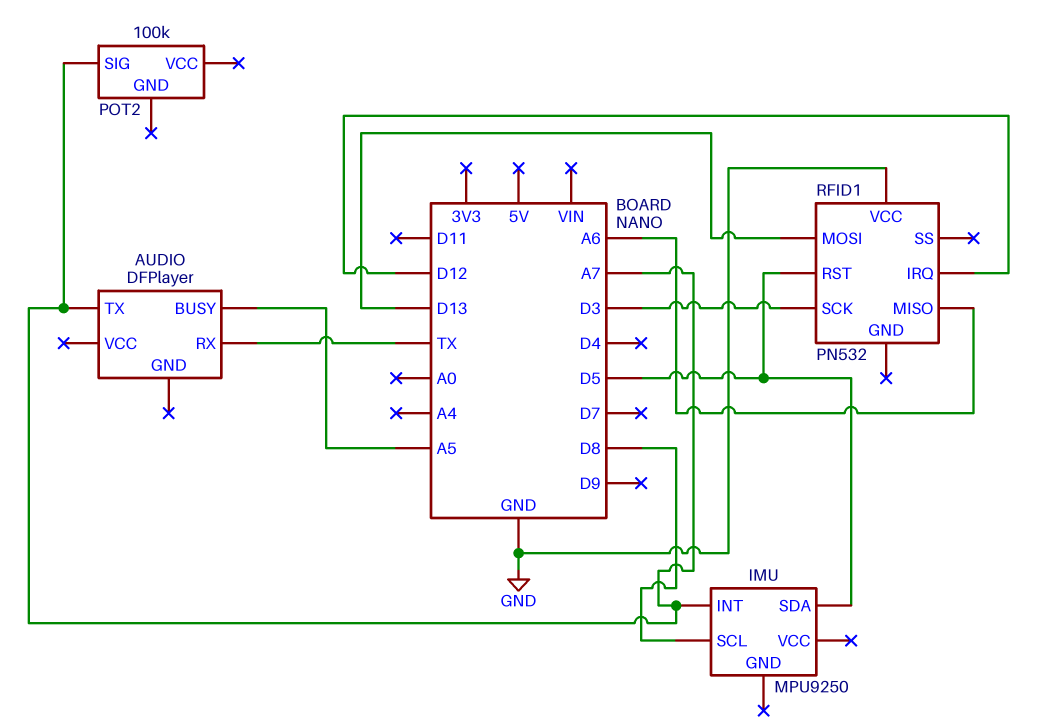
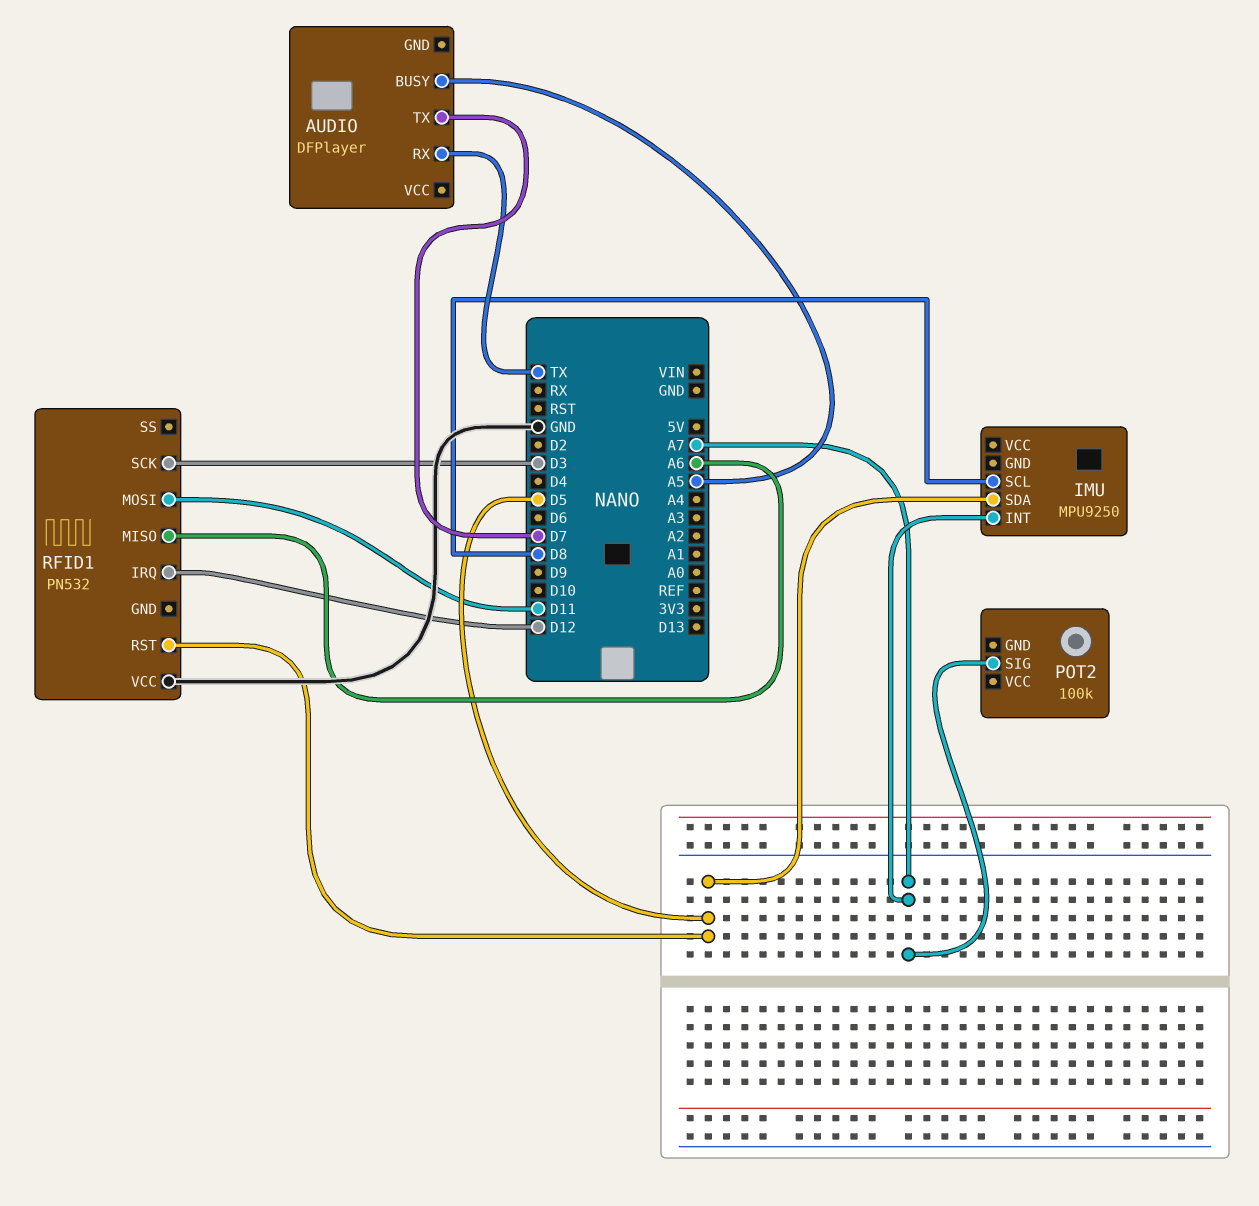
AUDIO pin TX: A7 -> D7
RFID1 pin MOSI: D13 -> D11

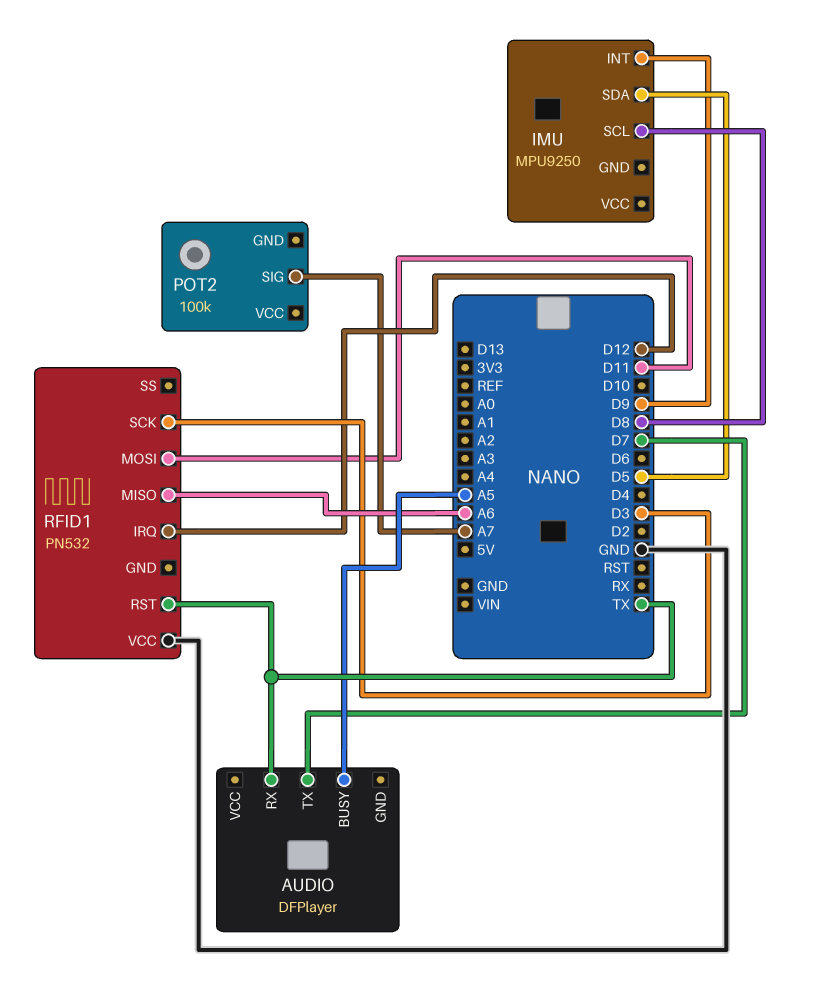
IMU pin INT: A7 -> D9
RFID1 pin RST: D5 -> TX

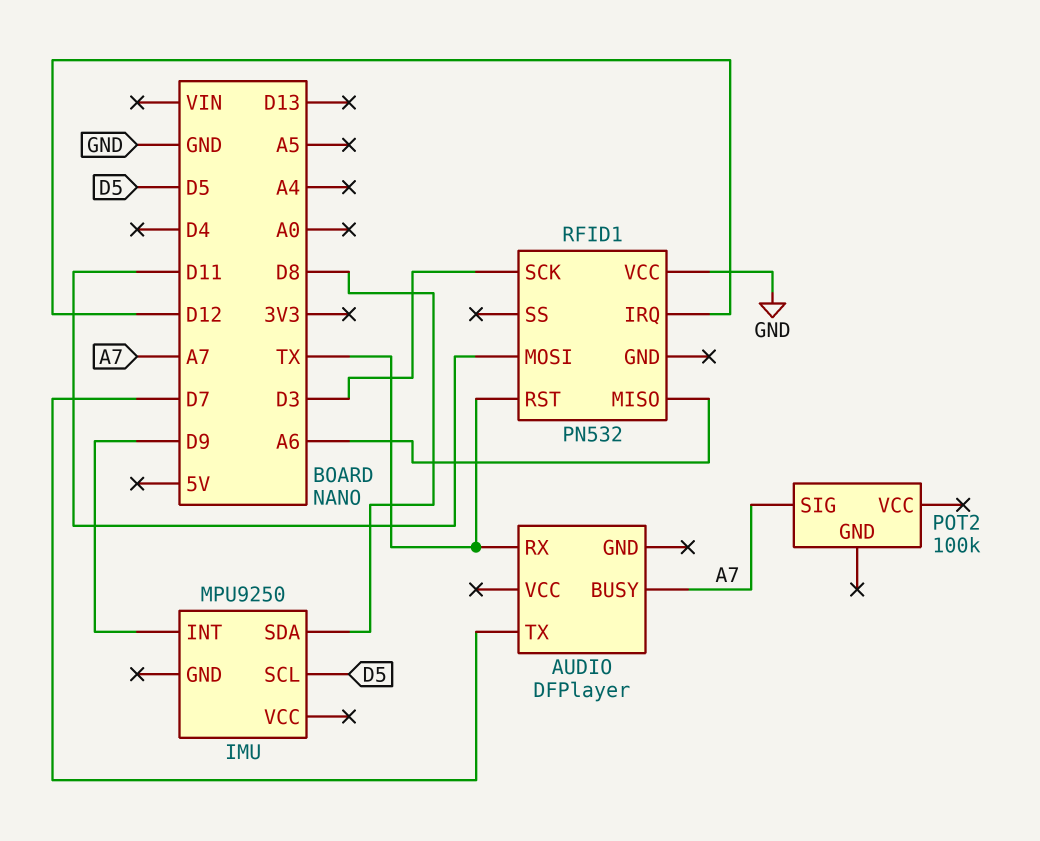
AUDIO pin BUSY: A5 -> A7
IMU pin SCL: D8 -> D5
IMU pin SDA: D5 -> D8

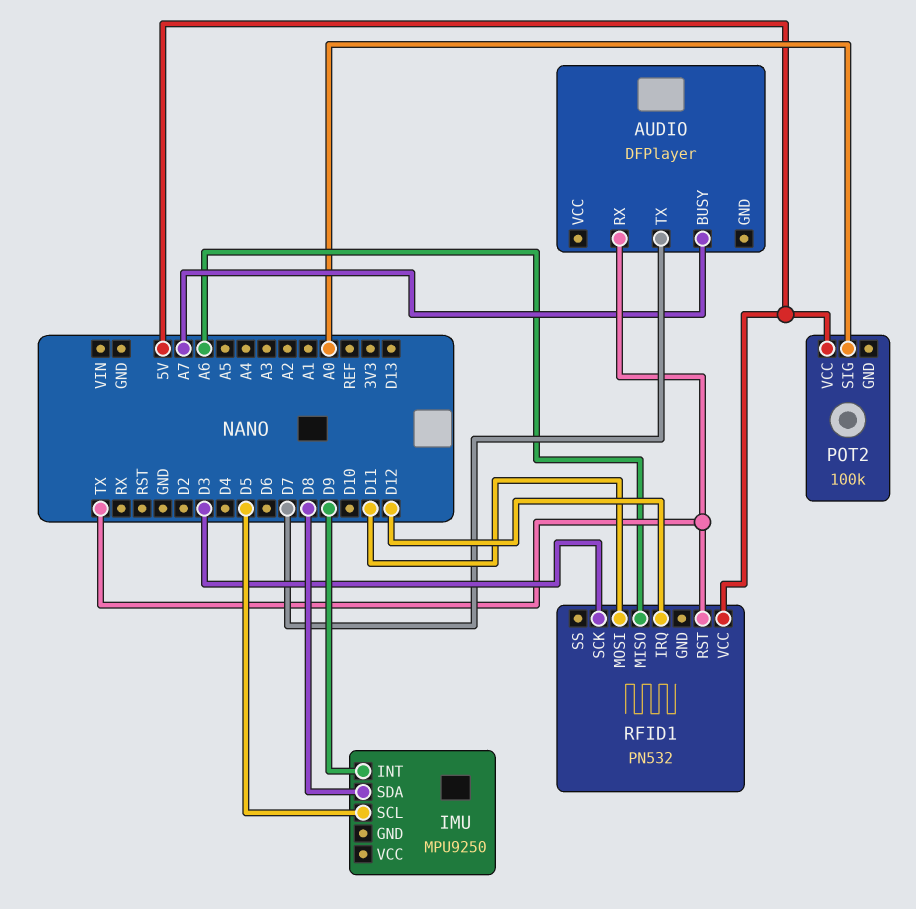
POT2 pin SIG: A7 -> A0
POT2 pin VCC: none -> 5V
RFID1 pin VCC: GND -> 5V

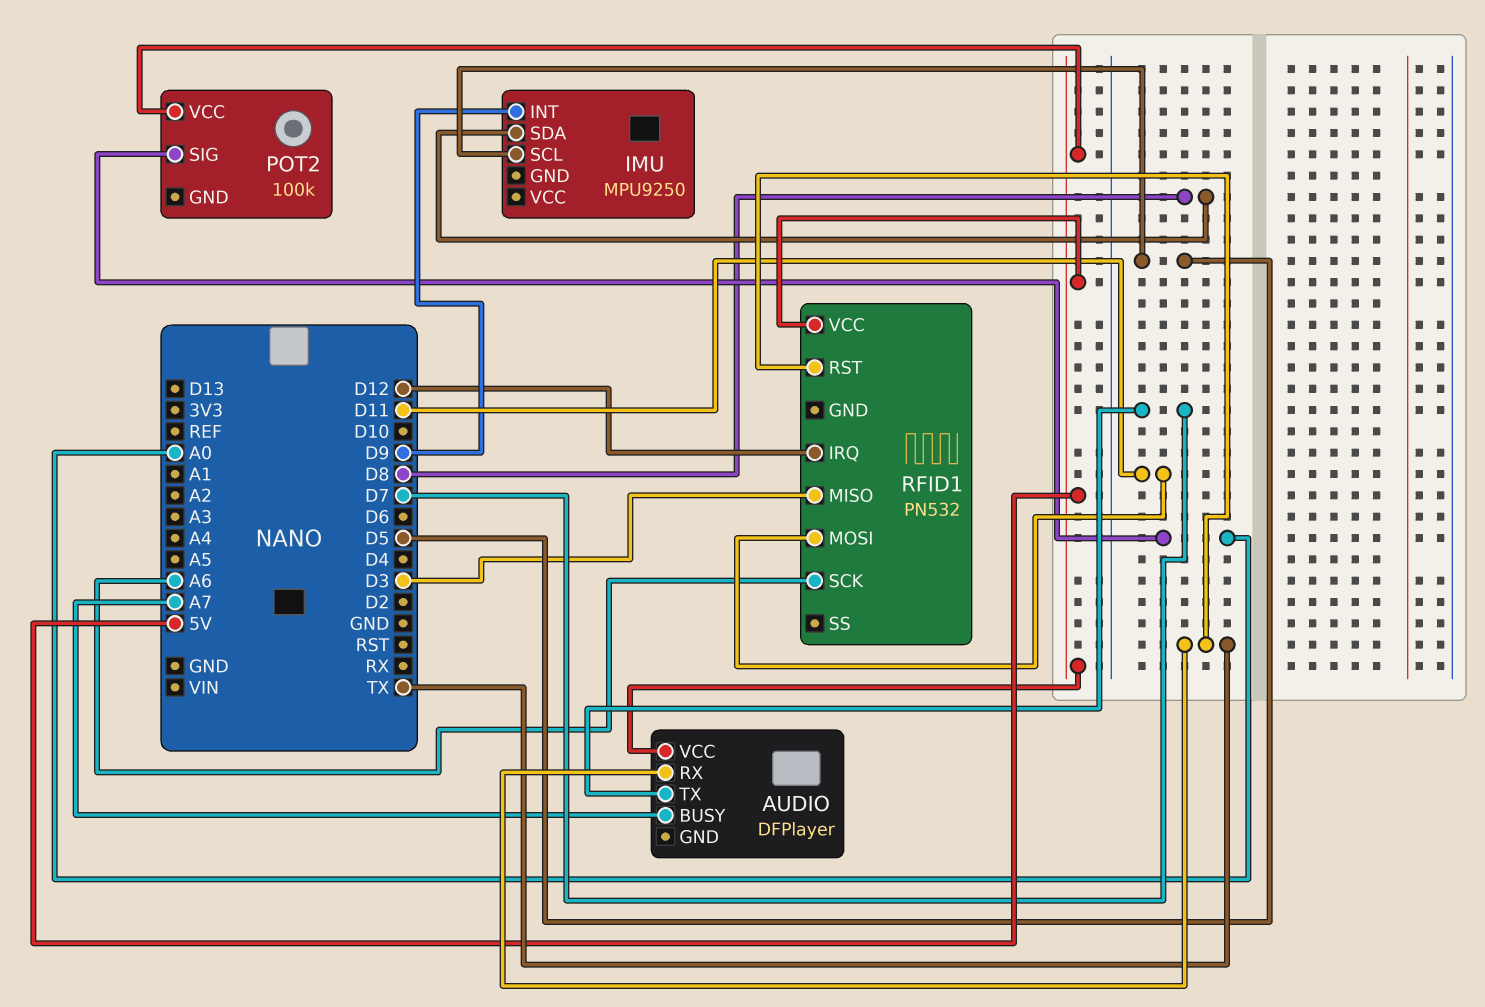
AUDIO pin VCC: none -> 5V
RFID1 pin MISO: A6 -> D3
RFID1 pin SCK: D3 -> A6

